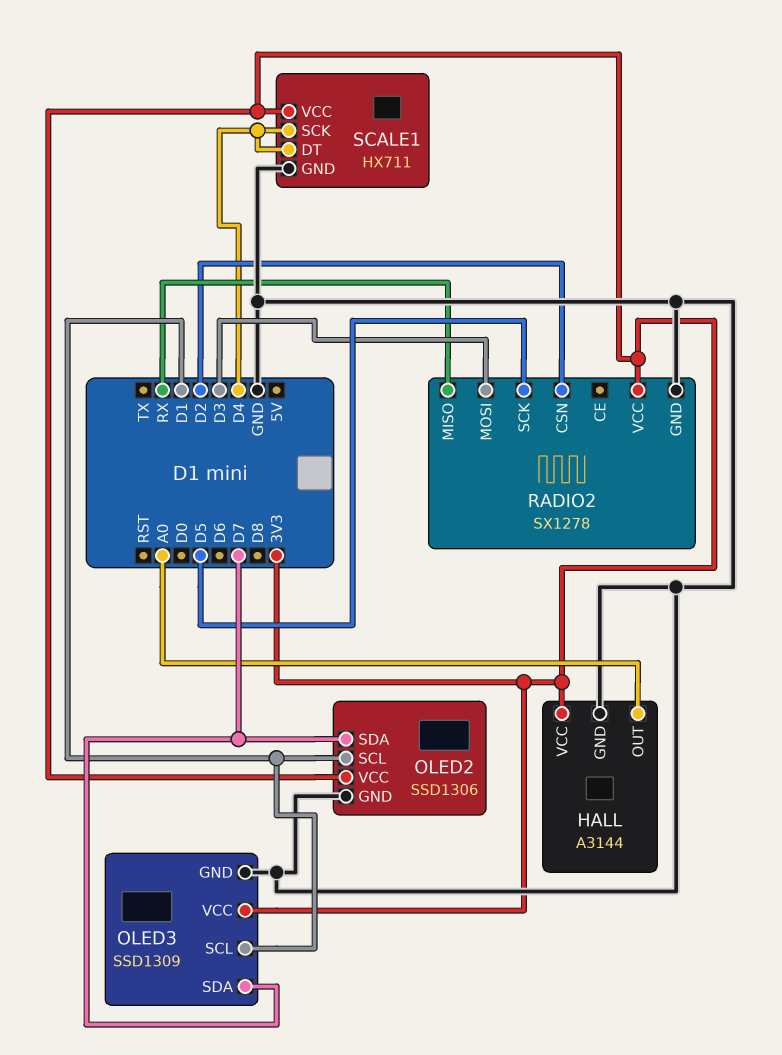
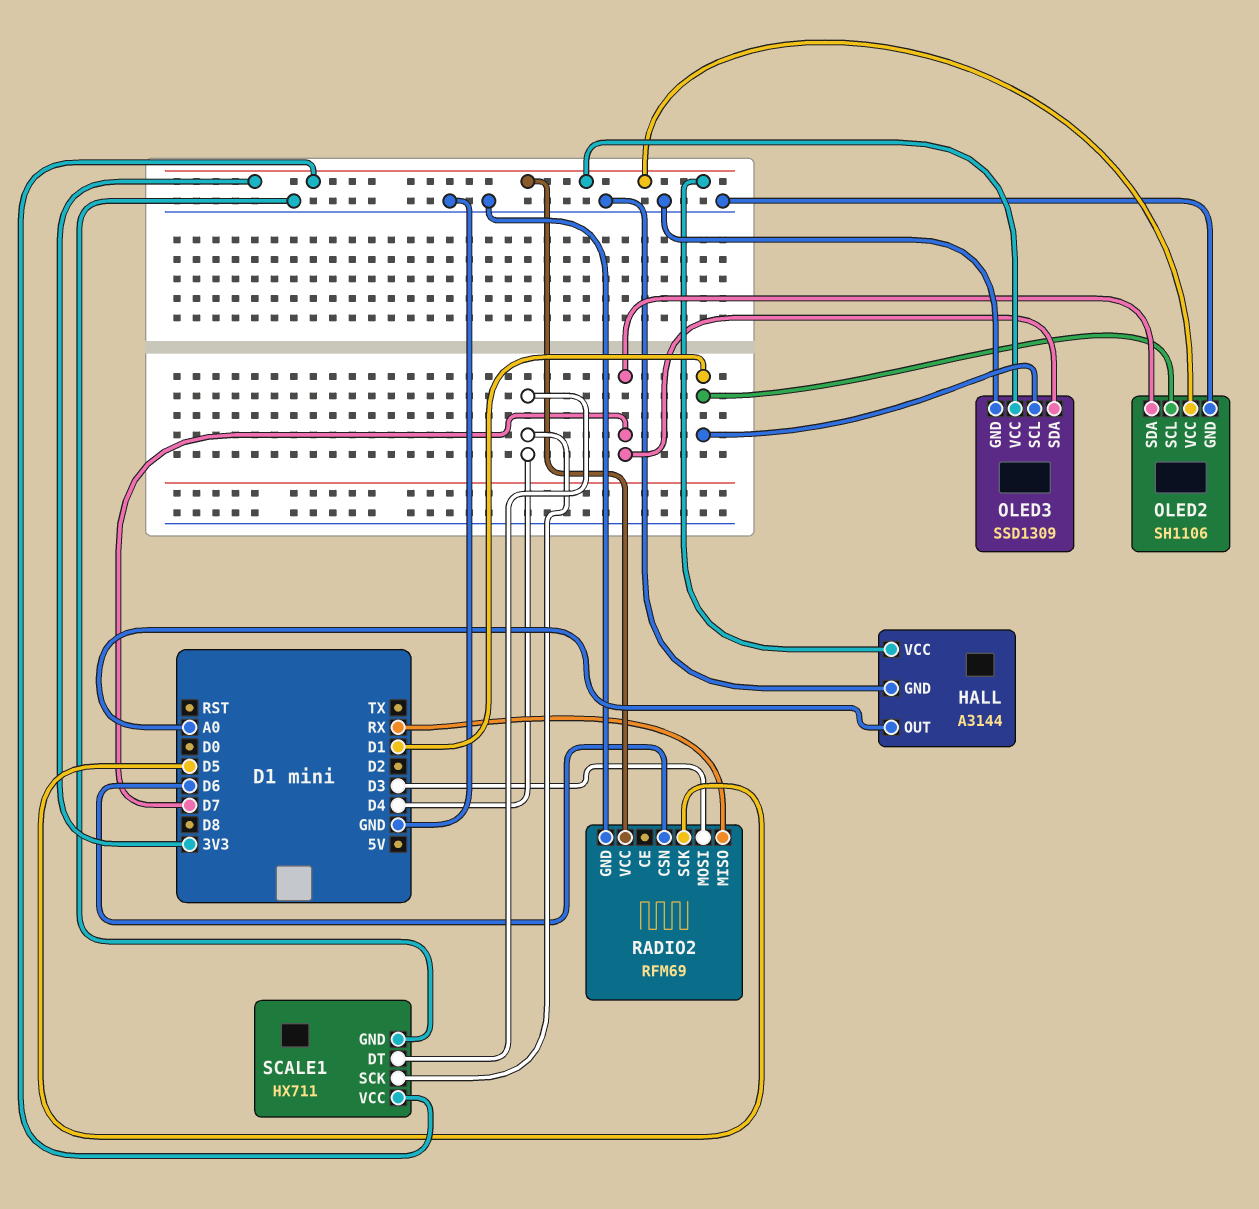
OLED2: SSD1306 -> SH1106
RADIO2: SX1278 -> RFM69
RADIO2 pin CSN: D2 -> D6

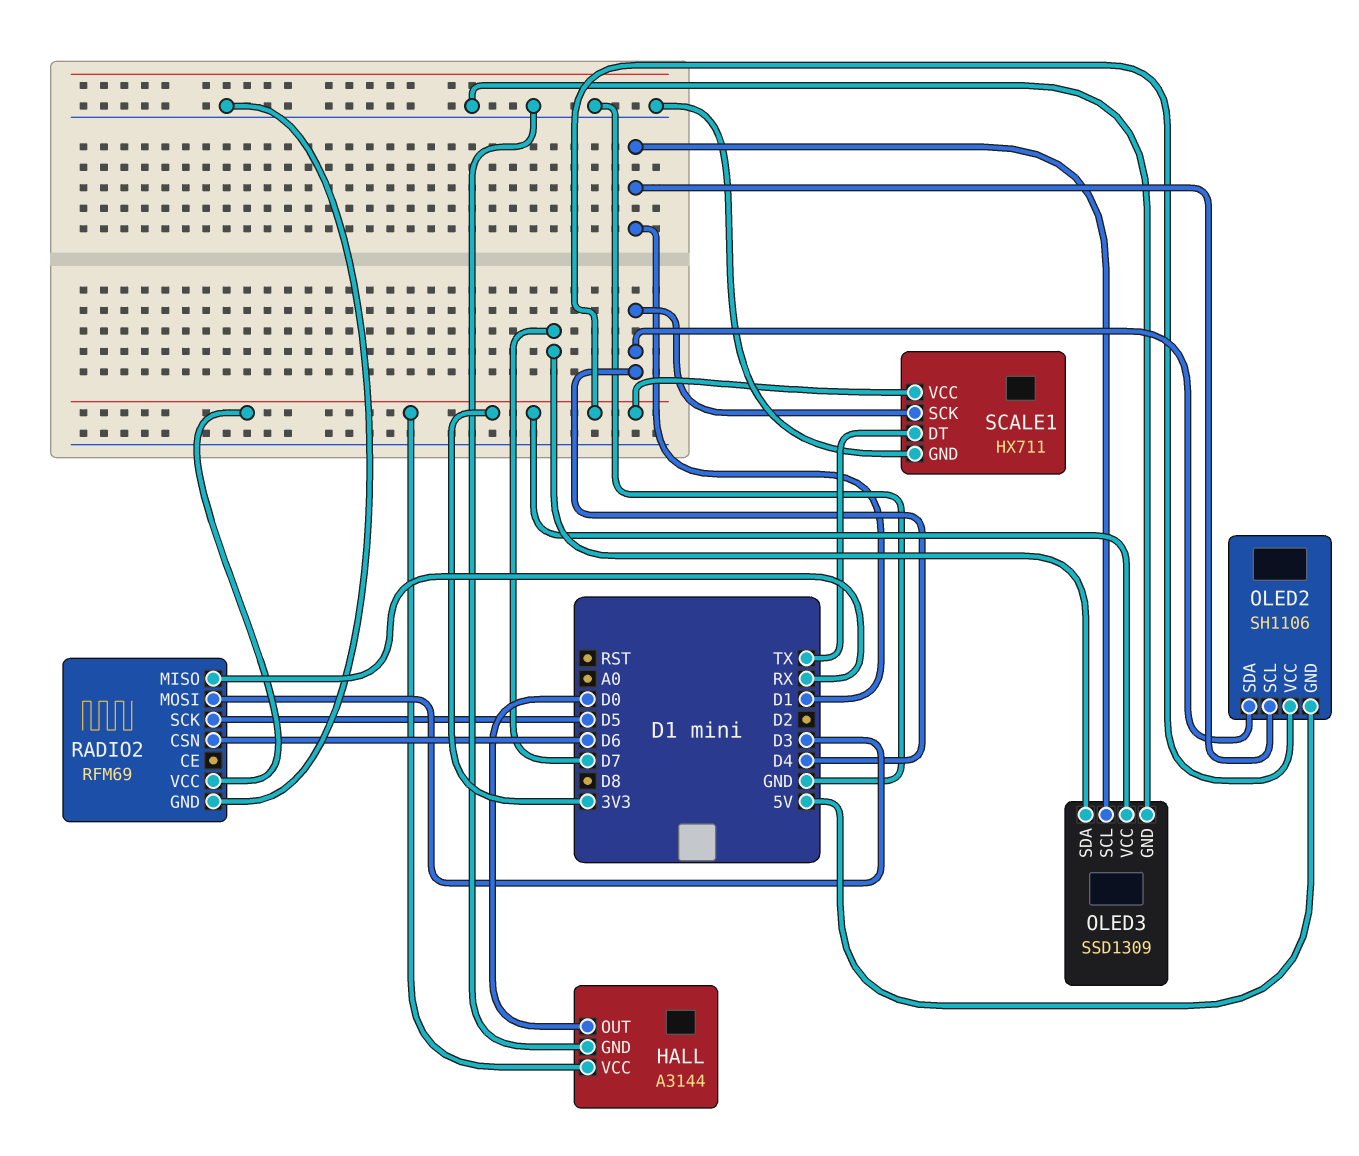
HALL pin OUT: A0 -> D0
OLED2 pin GND: GND -> 5V
OLED2 pin SDA: D7 -> D4
SCALE1 pin DT: D4 -> TX

